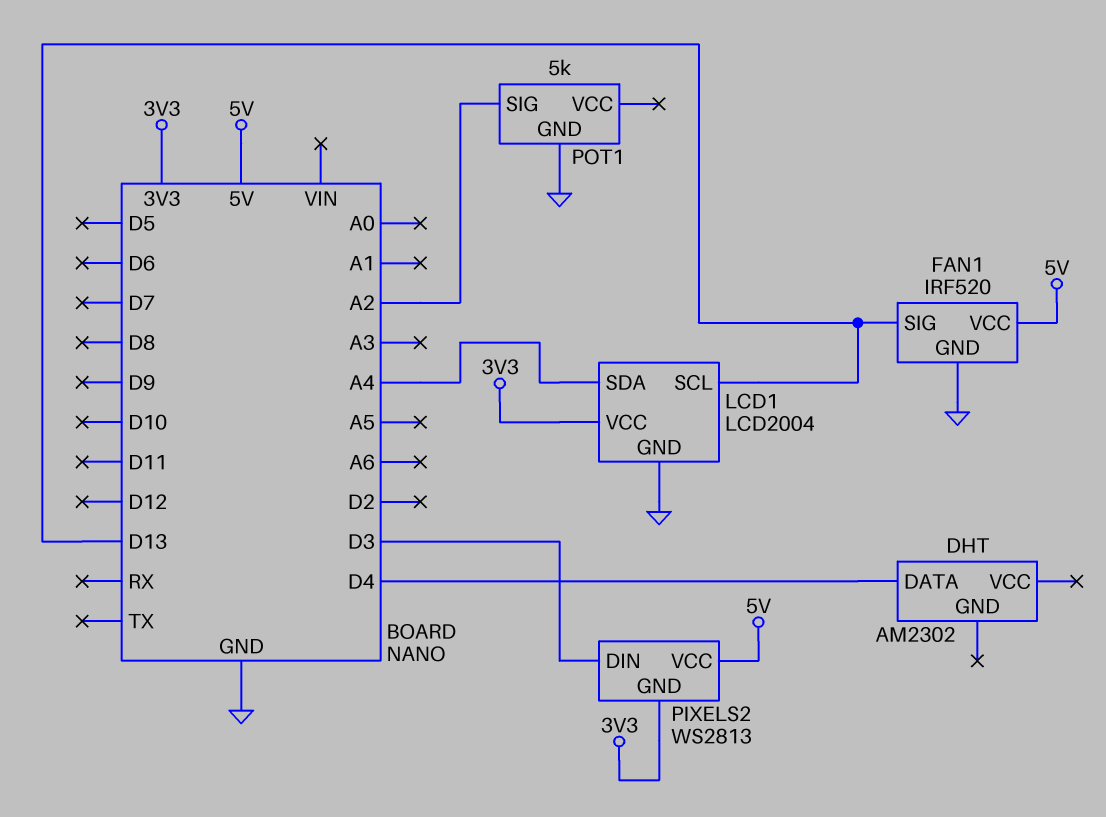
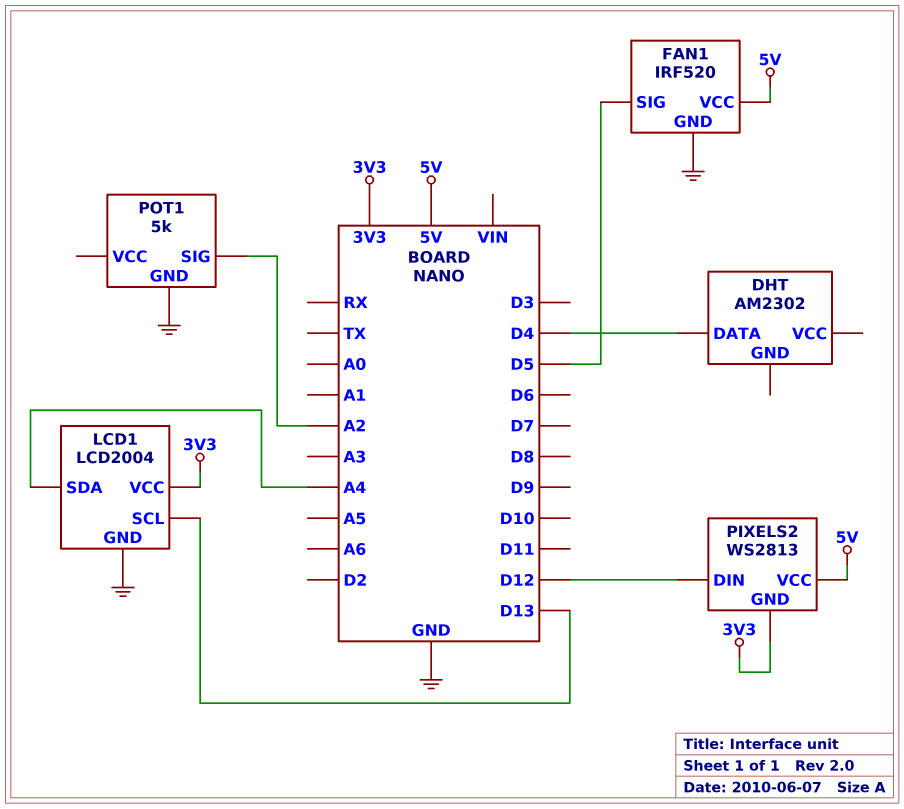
FAN1 pin SIG: D13 -> D5
PIXELS2 pin DIN: D3 -> D12

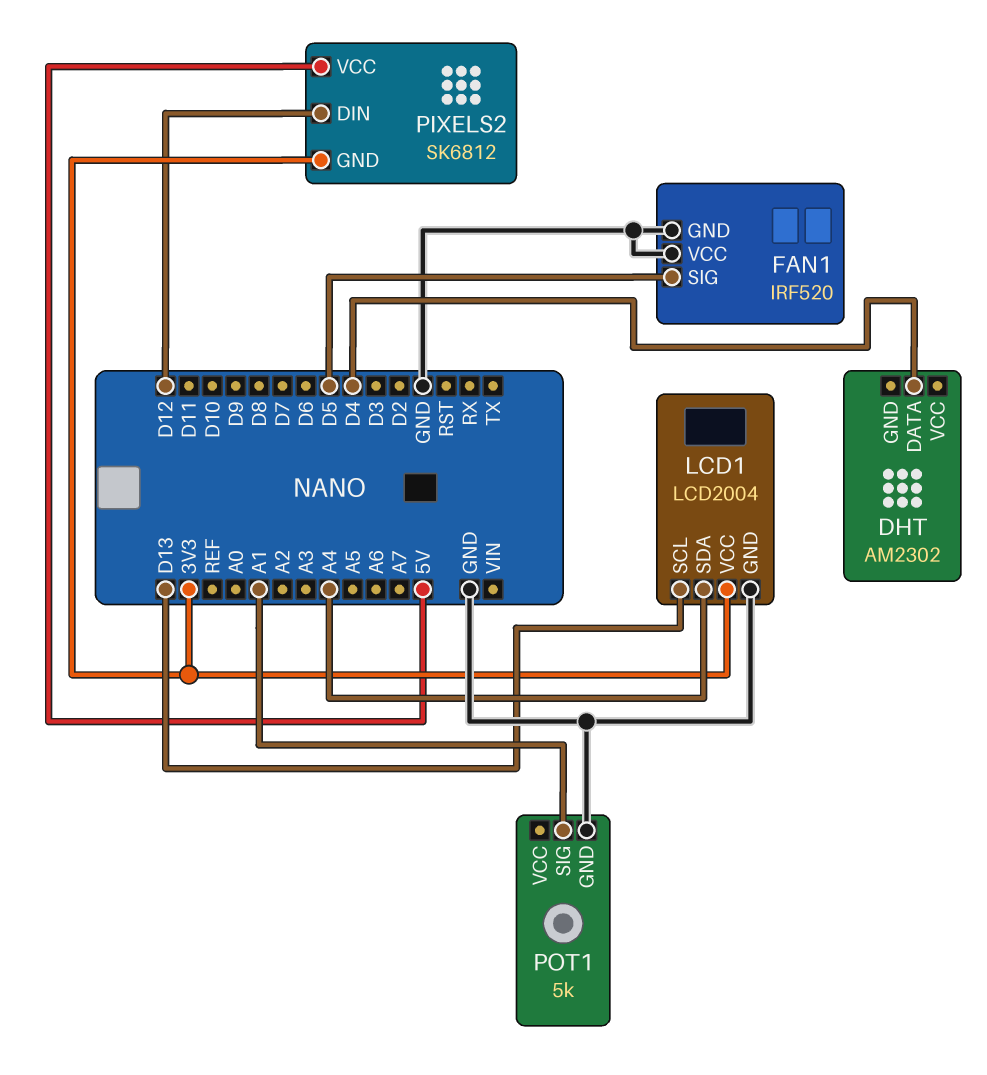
FAN1 pin VCC: 5V -> GND
PIXELS2: WS2813 -> SK6812
POT1 pin SIG: A2 -> A1

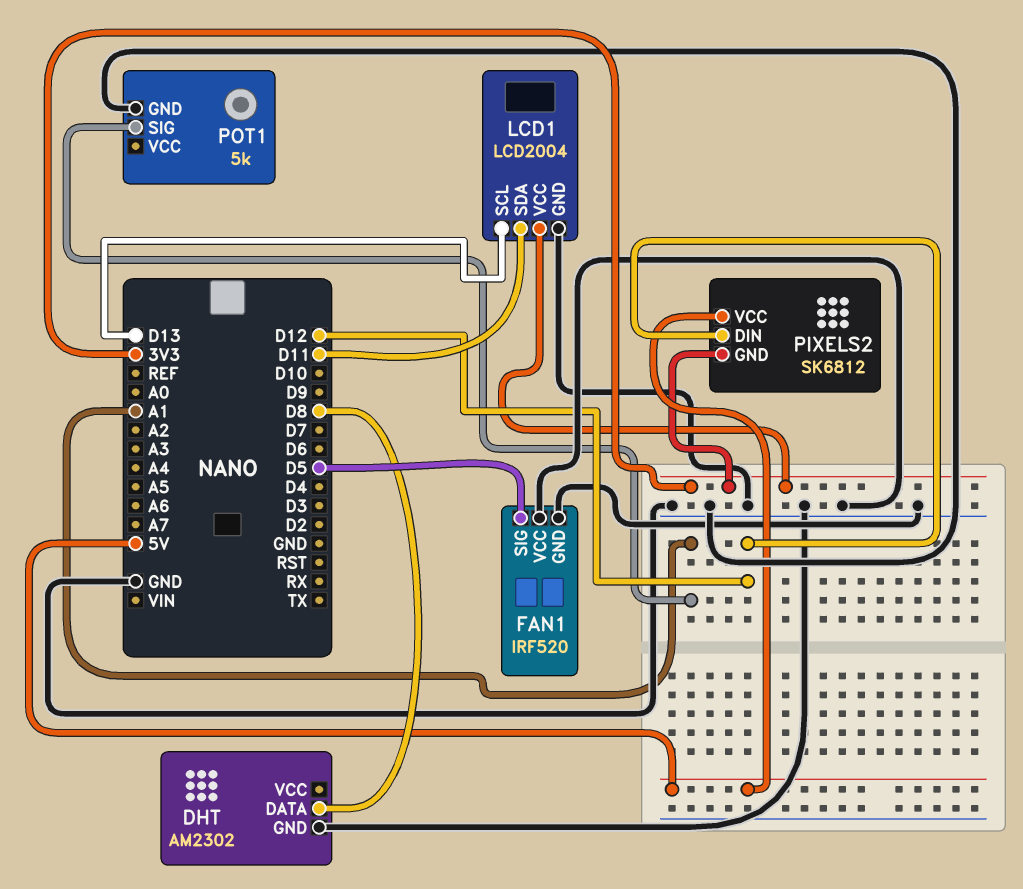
DHT pin DATA: D4 -> D8
DHT pin GND: none -> GND
LCD1 pin SDA: A4 -> D11

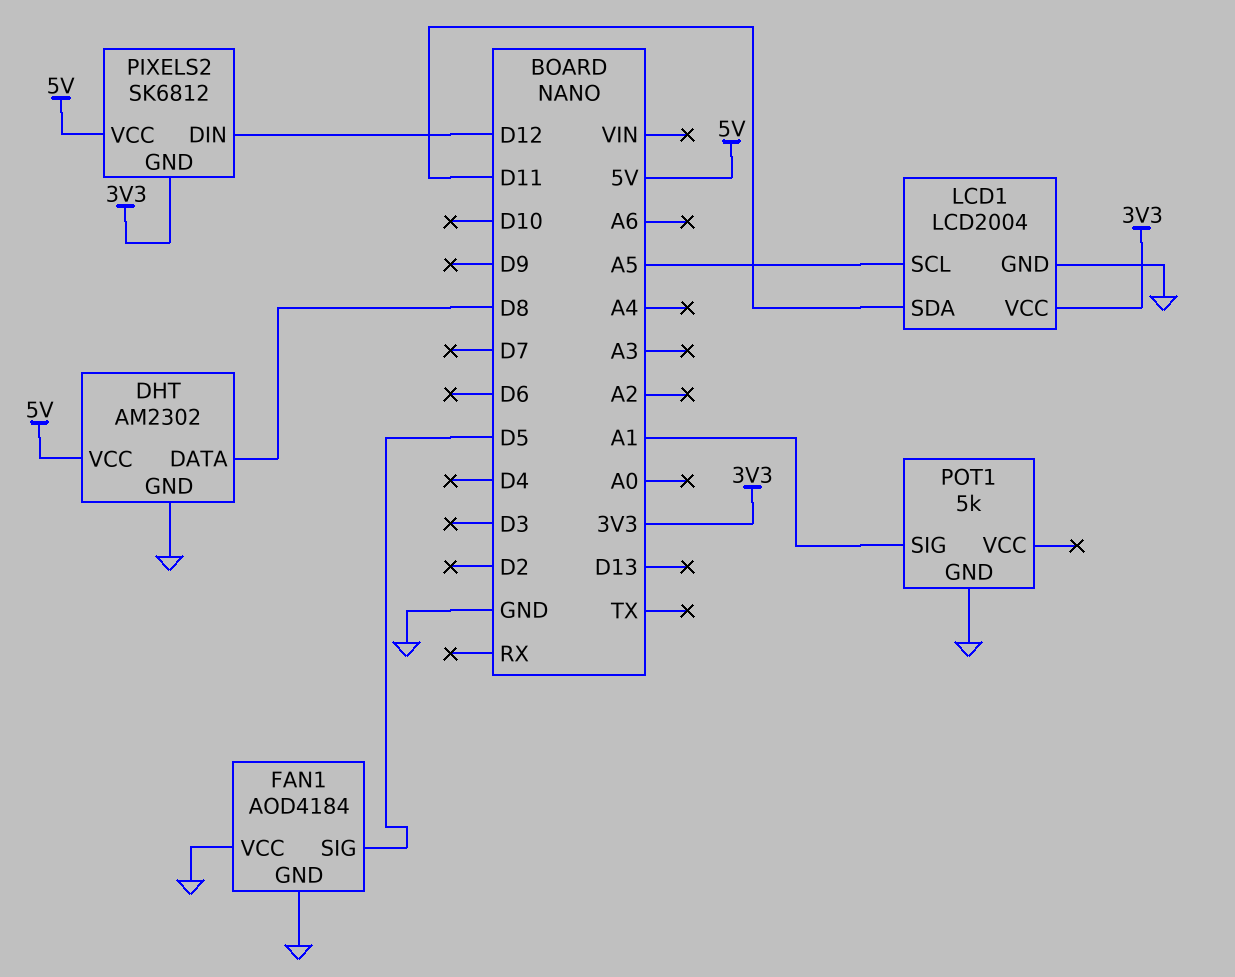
DHT pin VCC: none -> 5V
FAN1: IRF520 -> AOD4184
LCD1 pin SCL: D13 -> A5

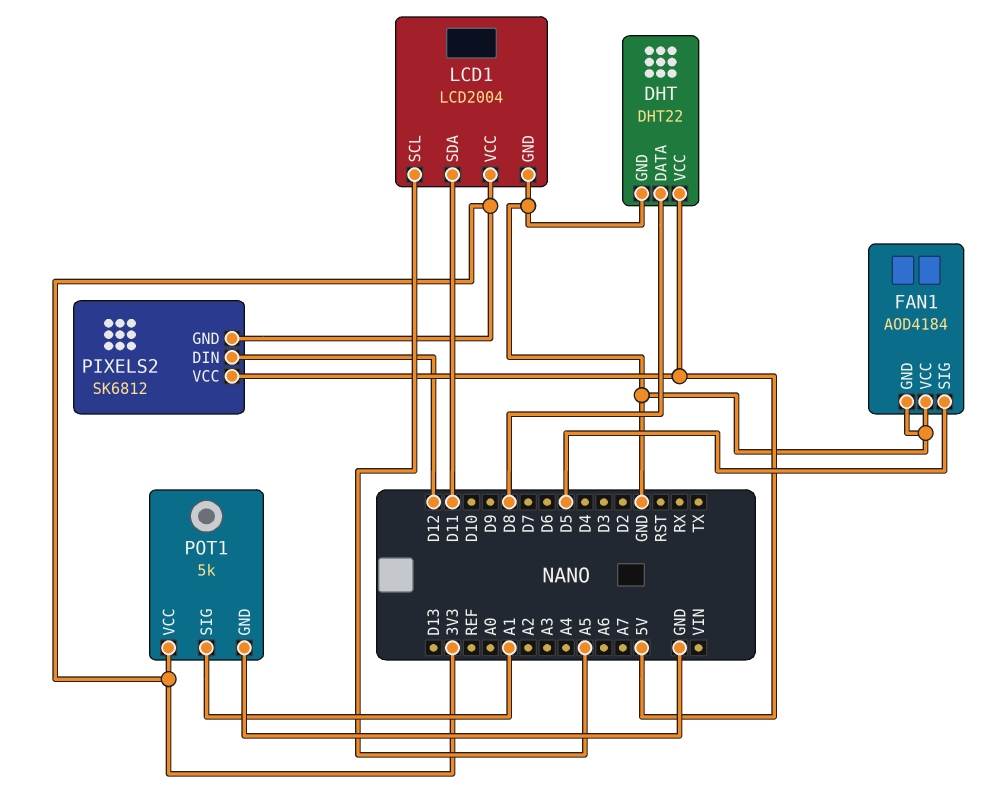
DHT: AM2302 -> DHT22
POT1 pin VCC: none -> 3V3

